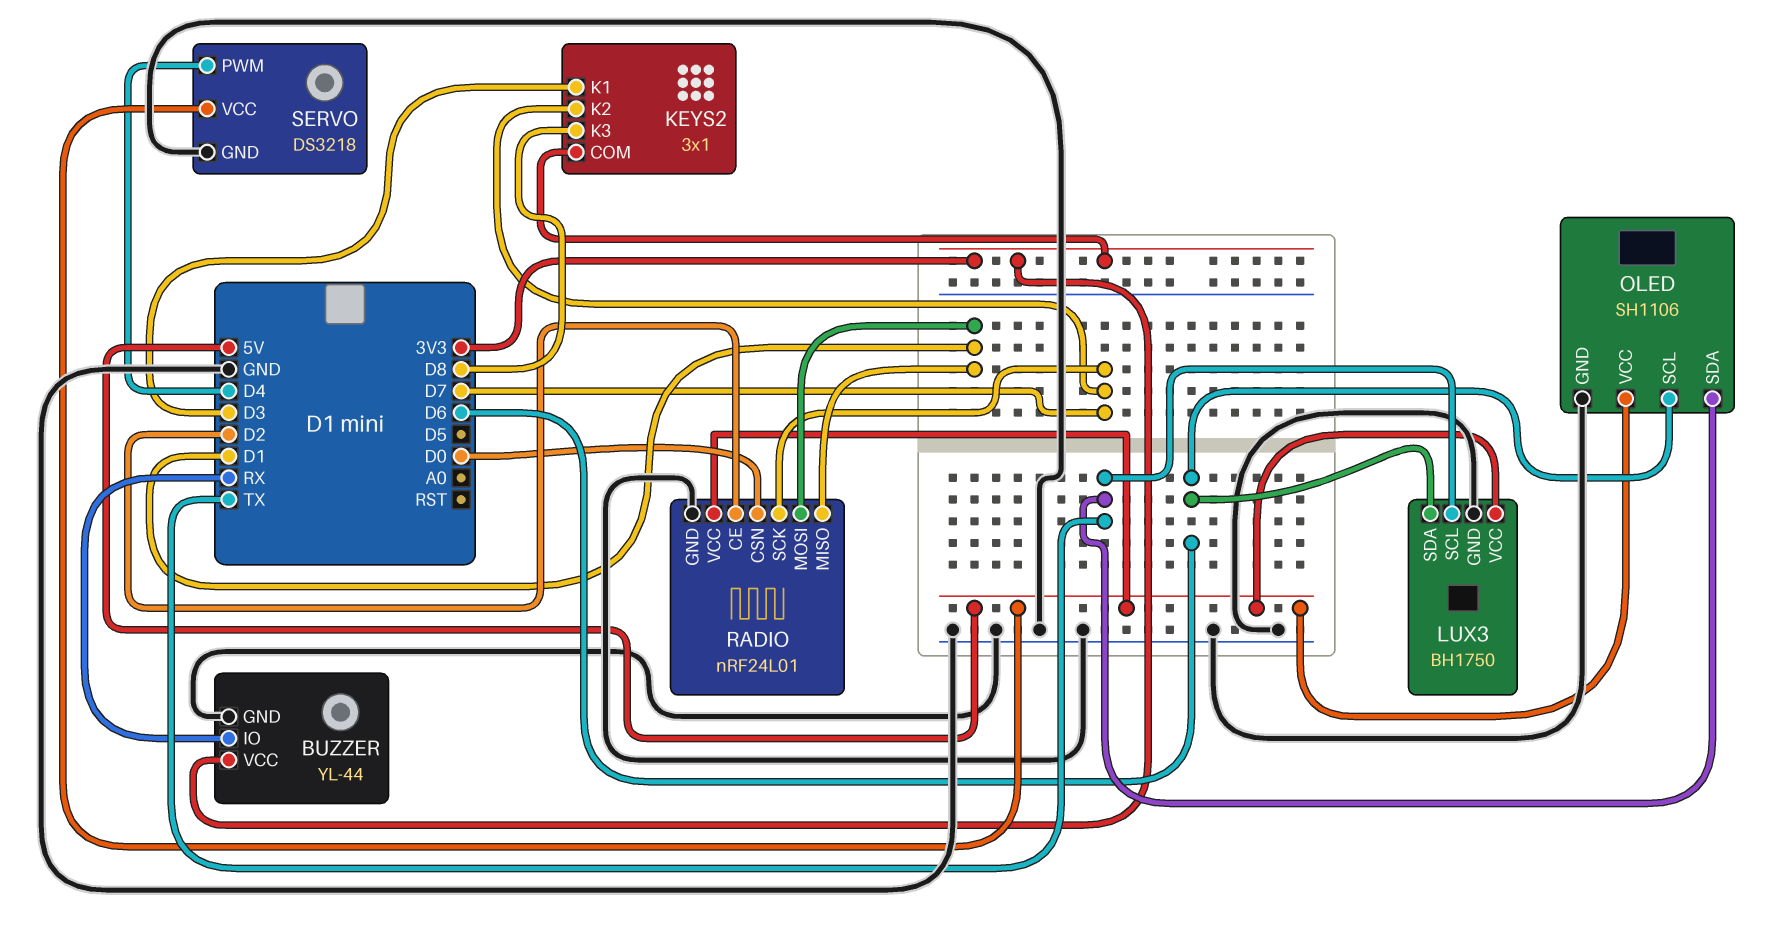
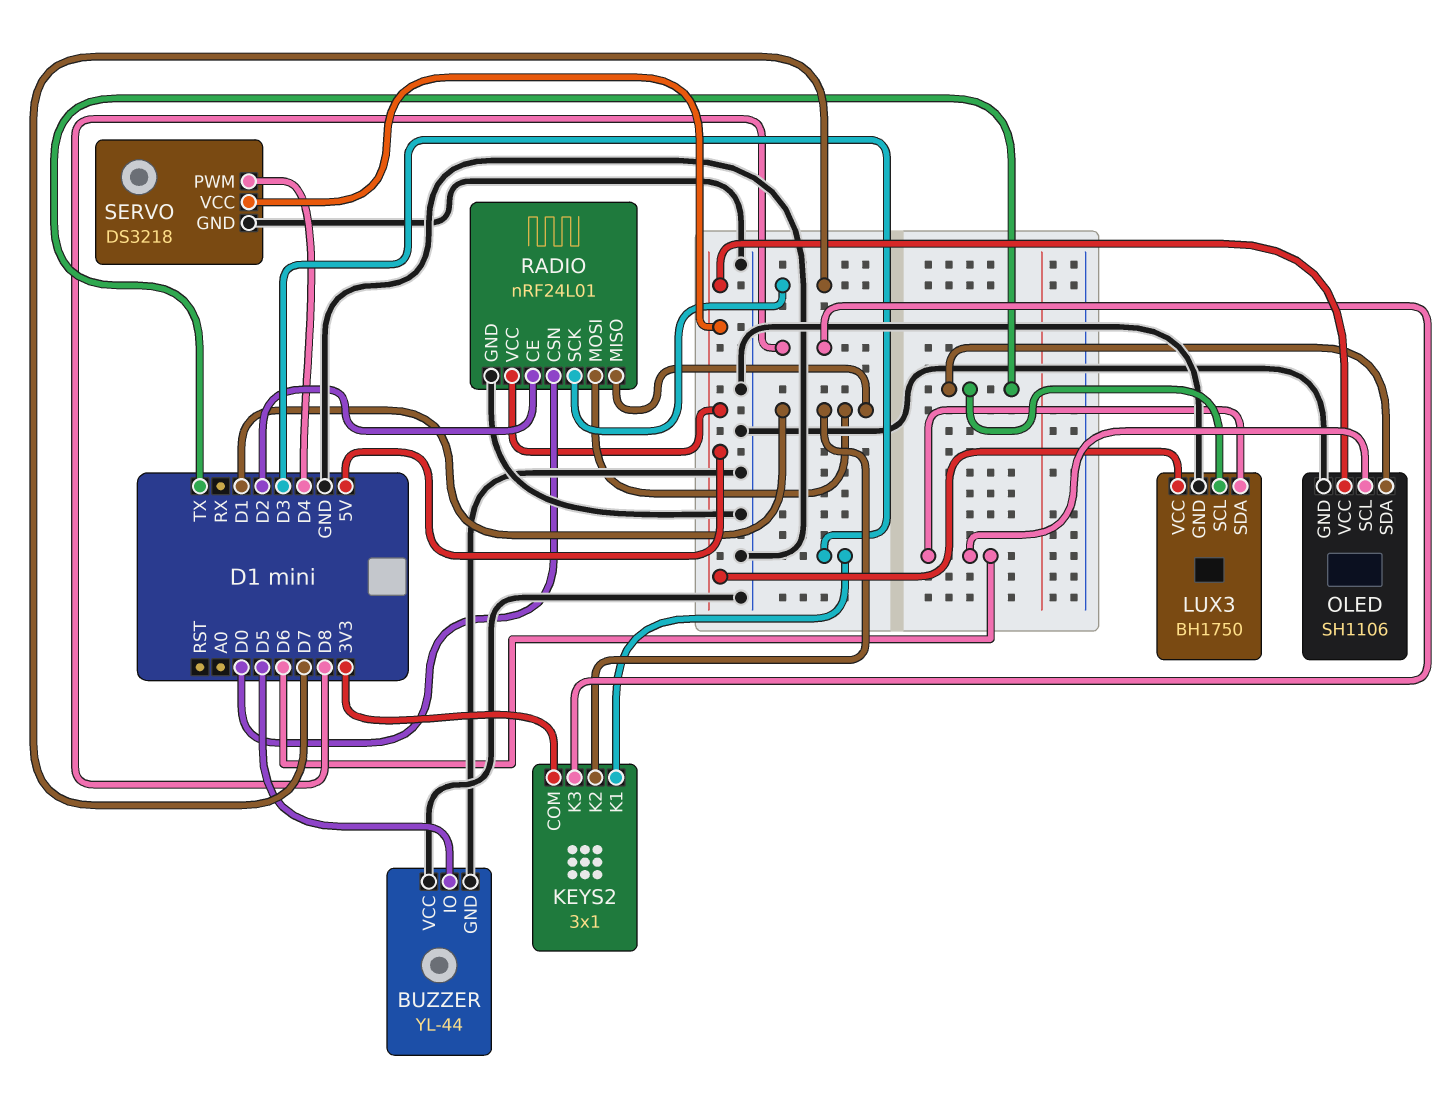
BUZZER pin IO: RX -> D5
BUZZER pin VCC: 3V3 -> GND
KEYS2 pin K2: D7 -> D1

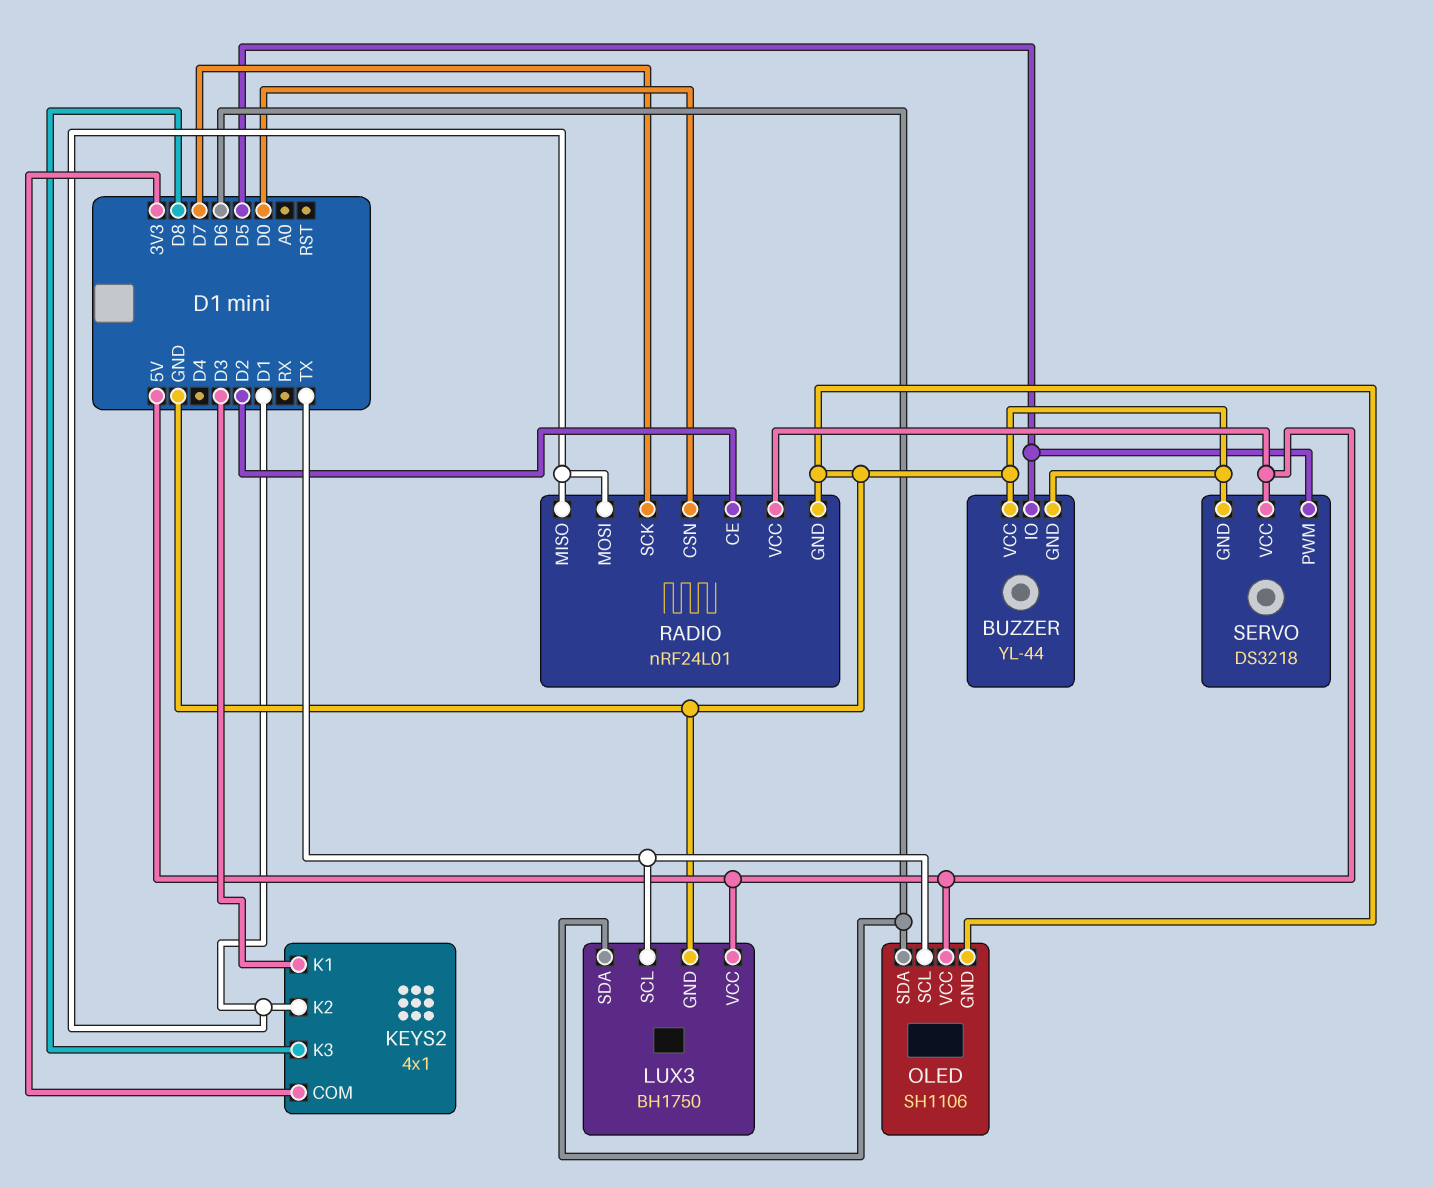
KEYS2: 3x1 -> 4x1
OLED pin SCL: D6 -> TX
OLED pin SDA: TX -> D6
SERVO pin PWM: D4 -> D5

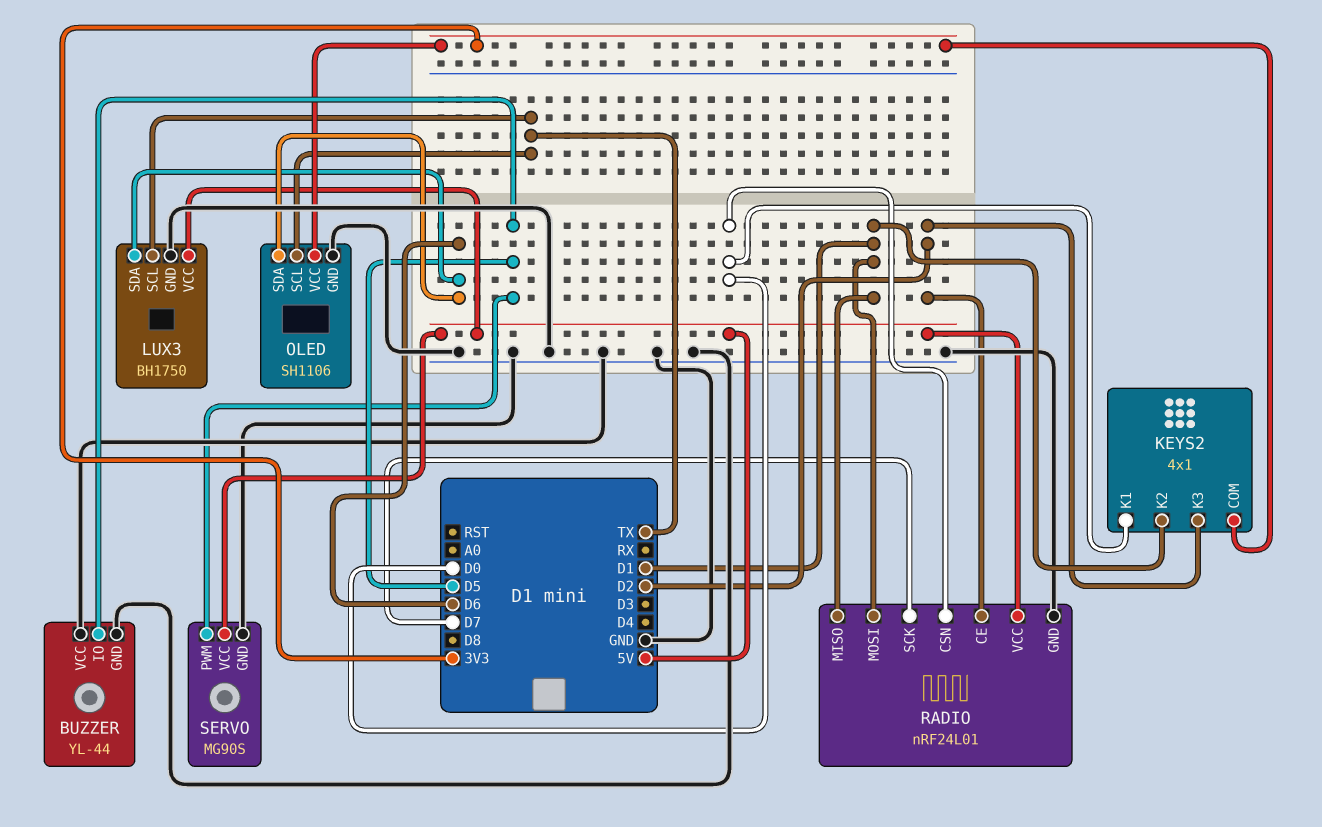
KEYS2 pin K1: D3 -> D0
KEYS2 pin K3: D8 -> D2
OLED pin VCC: 5V -> 3V3
SERVO: DS3218 -> MG90S

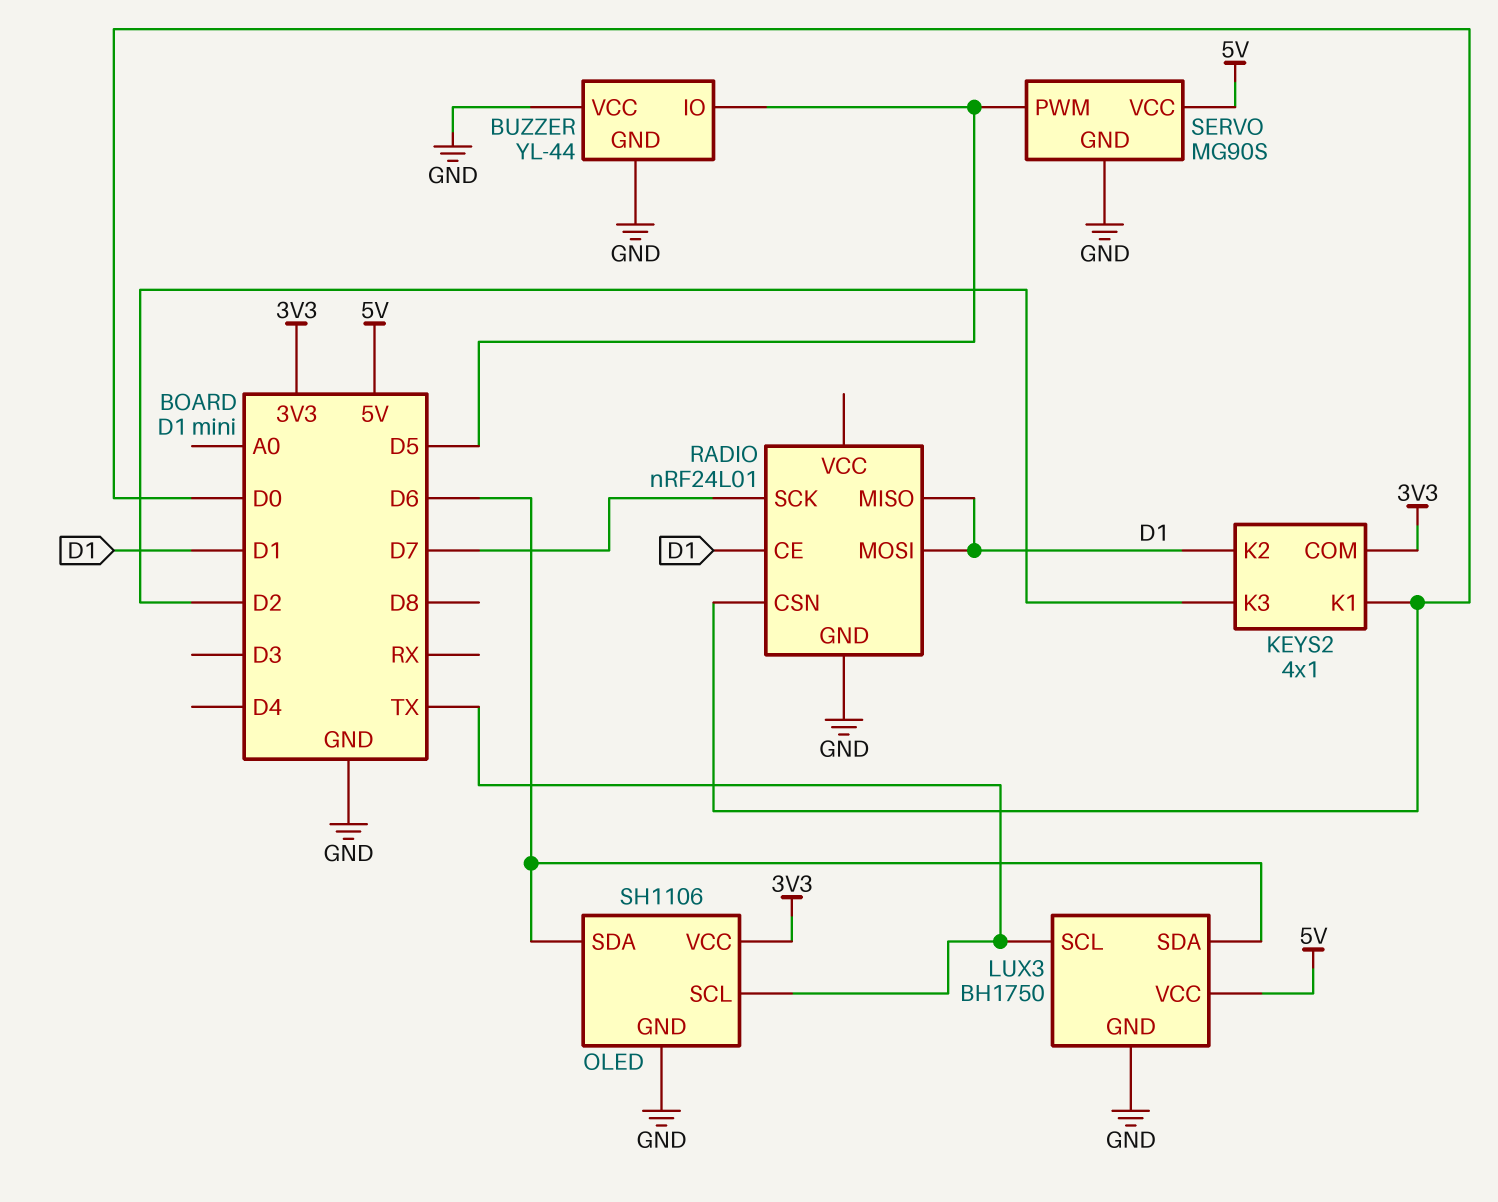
RADIO pin CE: D2 -> D1
RADIO pin VCC: 5V -> none

